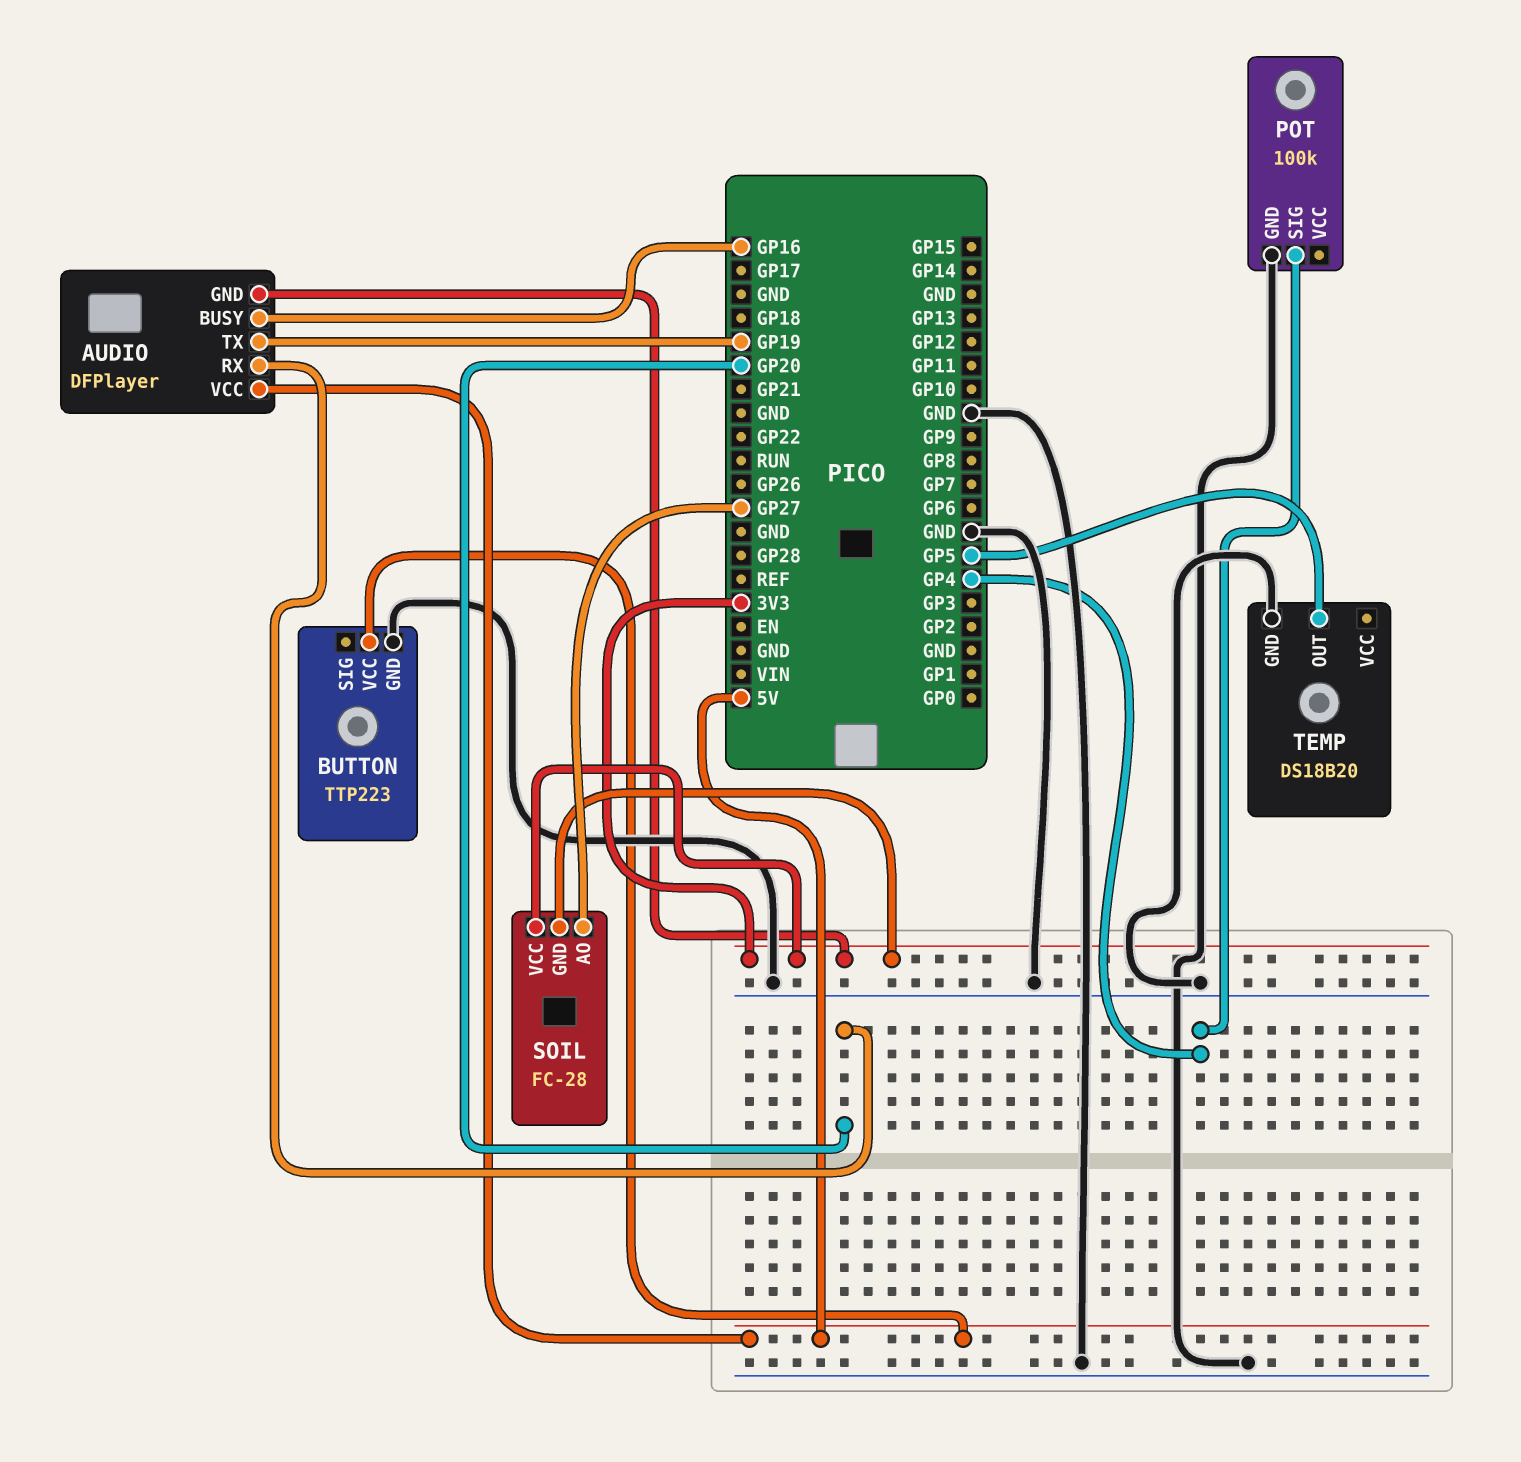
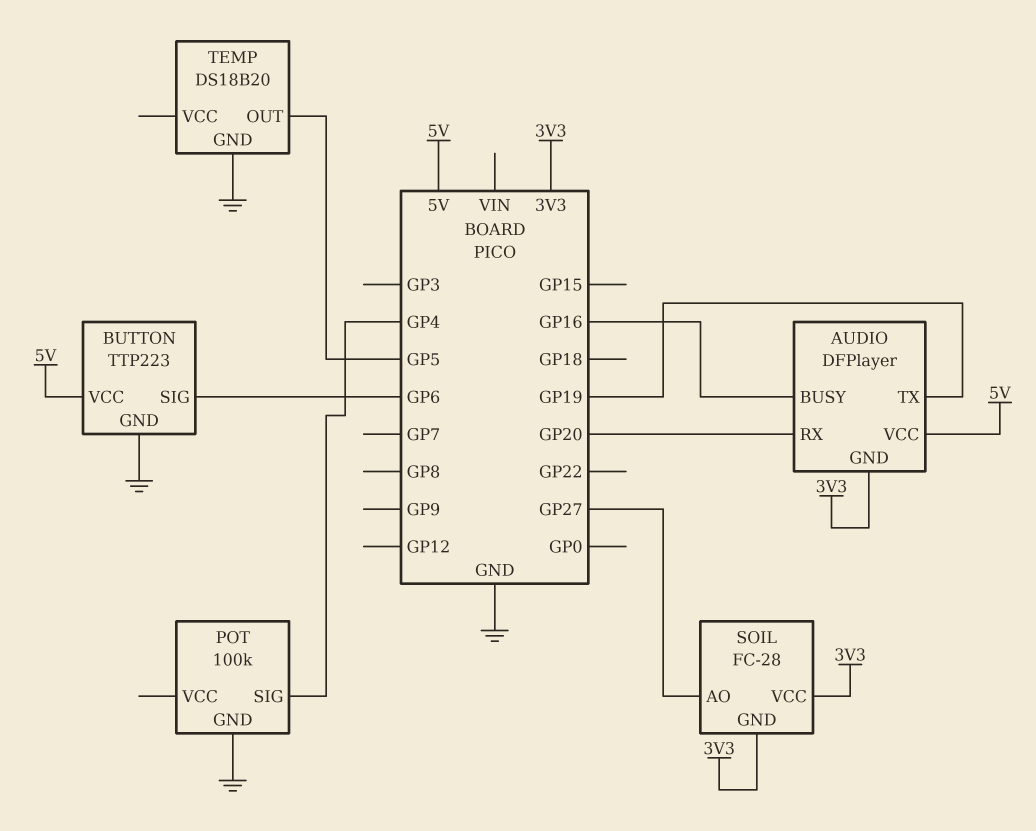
BUTTON pin SIG: none -> GP6

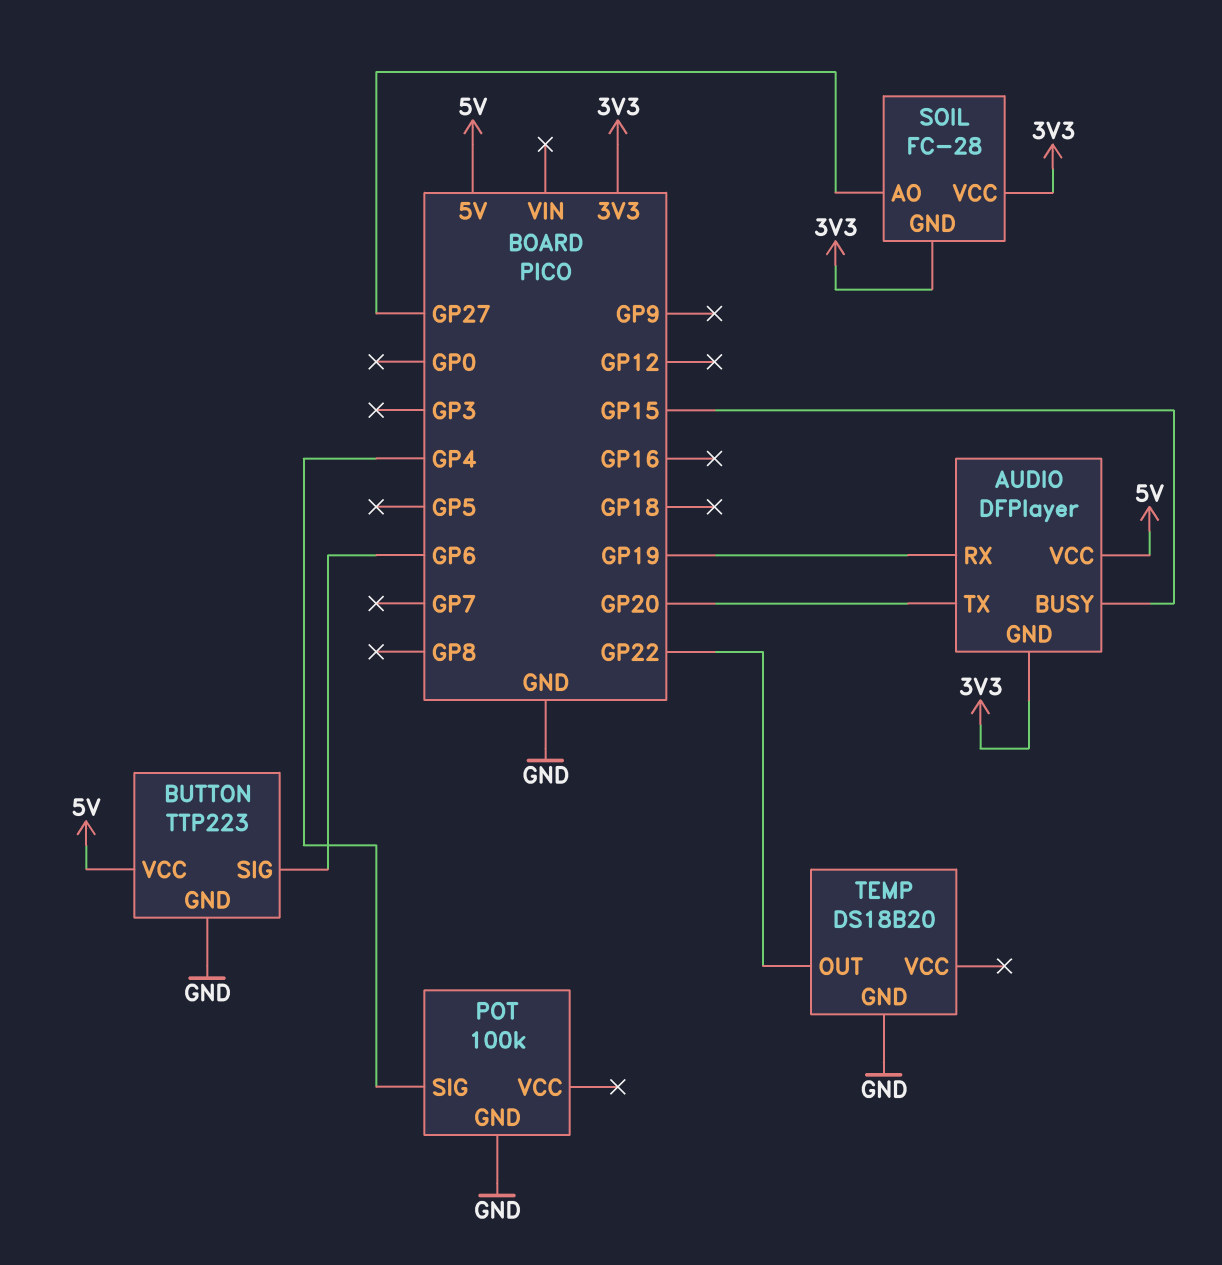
AUDIO pin BUSY: GP16 -> GP15
AUDIO pin RX: GP20 -> GP19
AUDIO pin TX: GP19 -> GP20
TEMP pin OUT: GP5 -> GP22

